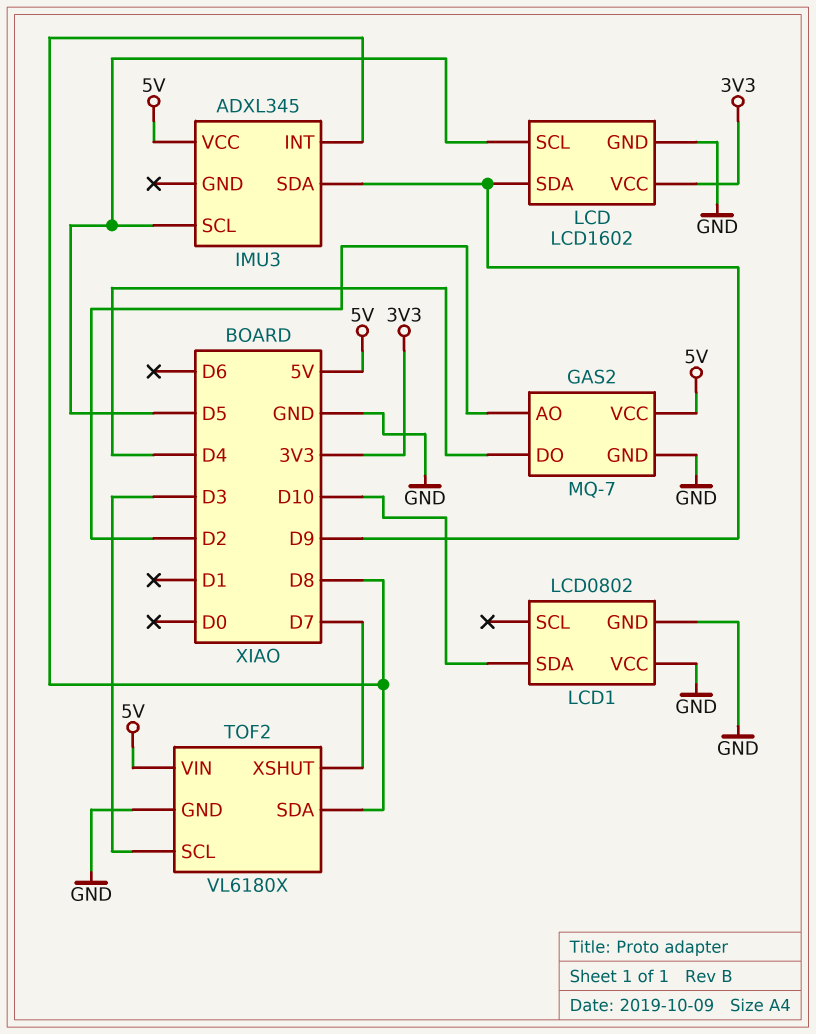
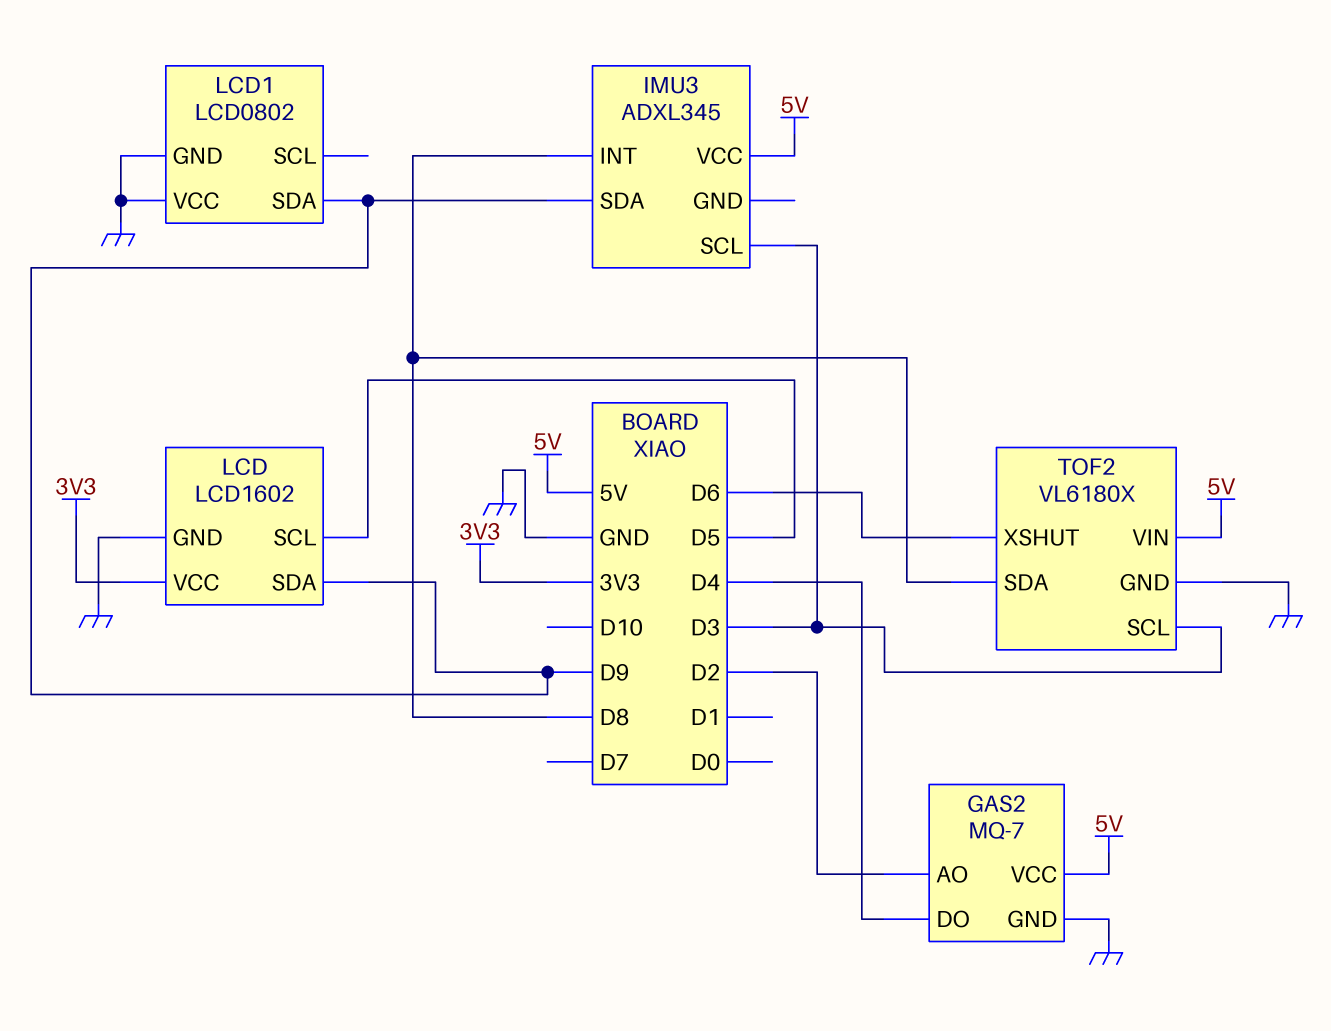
IMU3 pin SCL: D5 -> D3
LCD1 pin SDA: D10 -> D9
TOF2 pin XSHUT: D7 -> D6

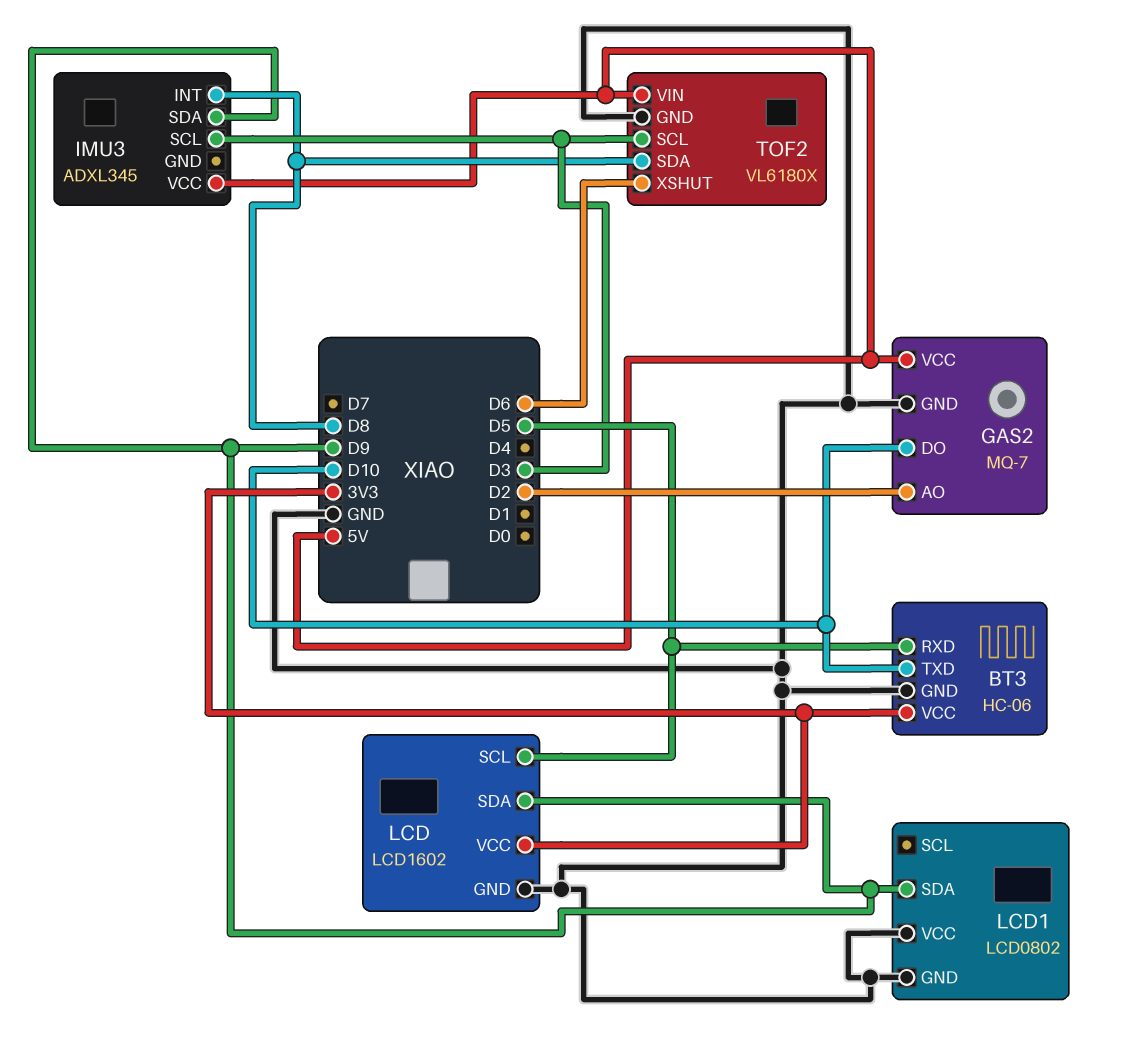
BT3: none -> HC-06
BT3 pin GND: none -> GND
BT3 pin RXD: none -> D5
BT3 pin TXD: none -> D10
BT3 pin VCC: none -> 3V3
GAS2 pin DO: D4 -> D10

